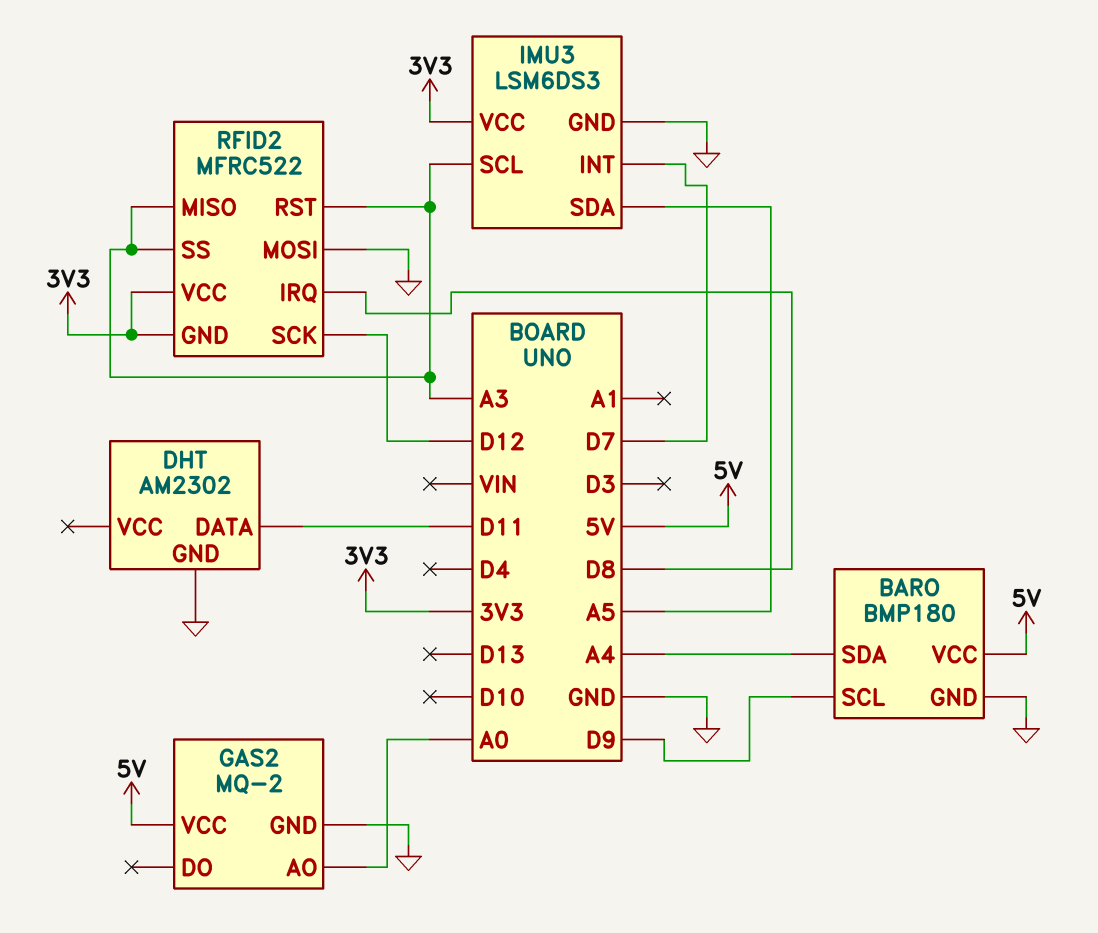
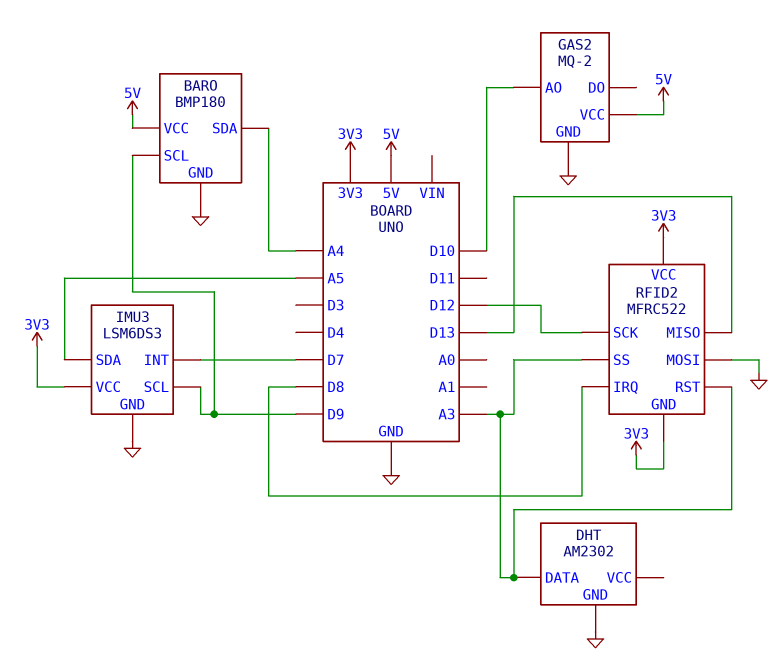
DHT pin DATA: D11 -> A3
GAS2 pin AO: A0 -> D10
IMU3 pin SCL: A3 -> D9
RFID2 pin MISO: A3 -> D13

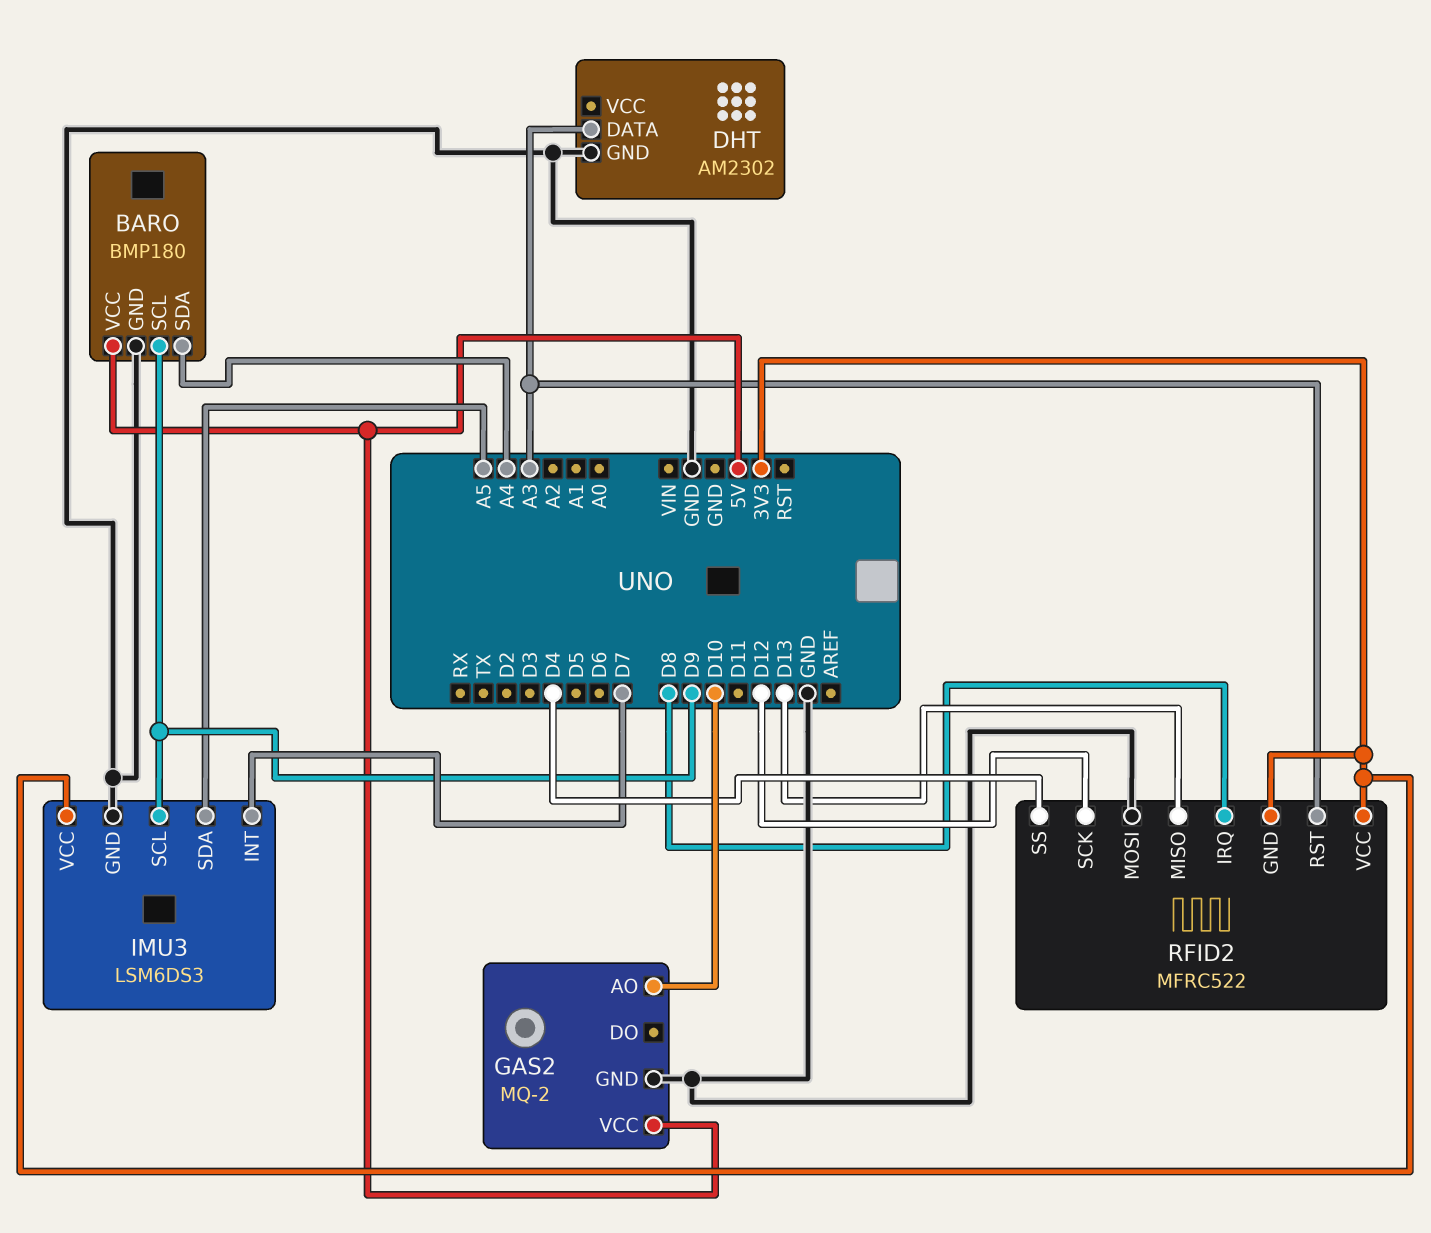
RFID2 pin SS: A3 -> D4

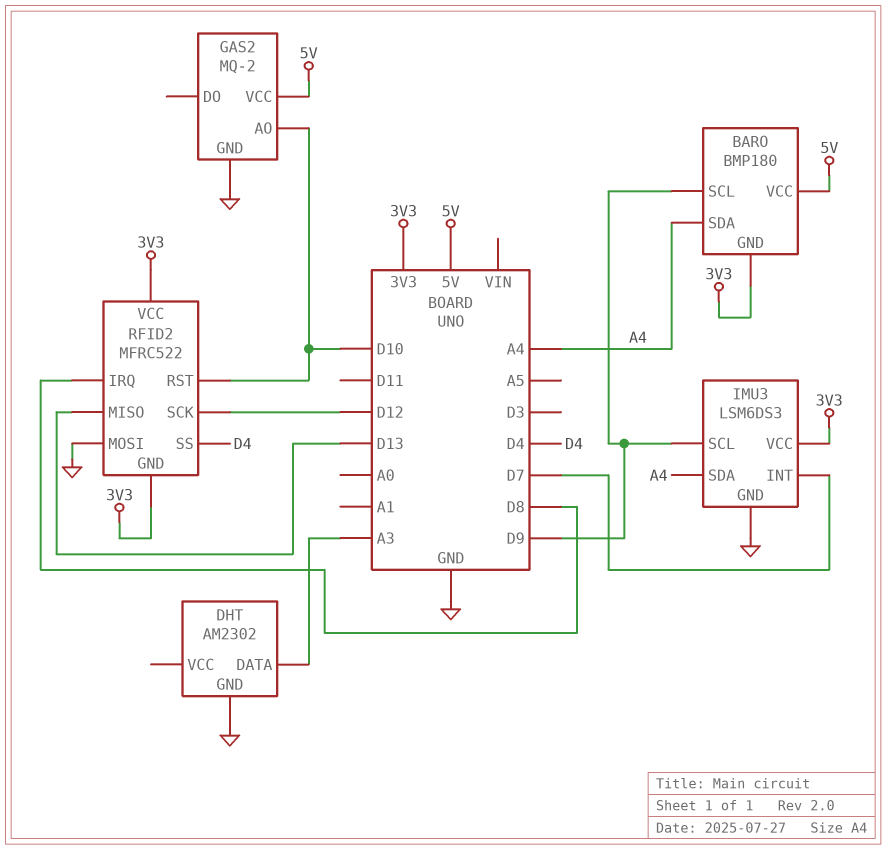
BARO pin GND: GND -> 3V3
IMU3 pin SDA: A5 -> A4
RFID2 pin RST: A3 -> D10

